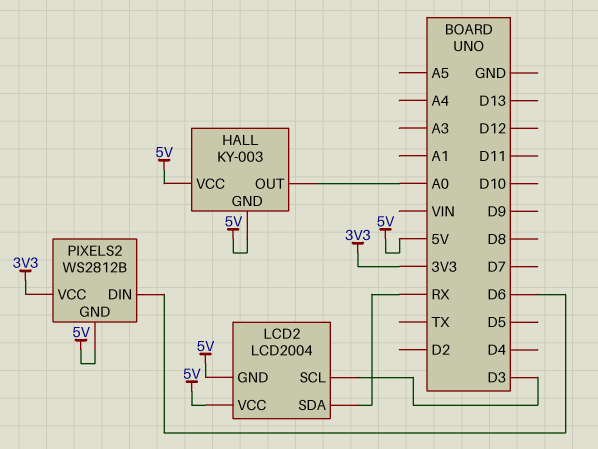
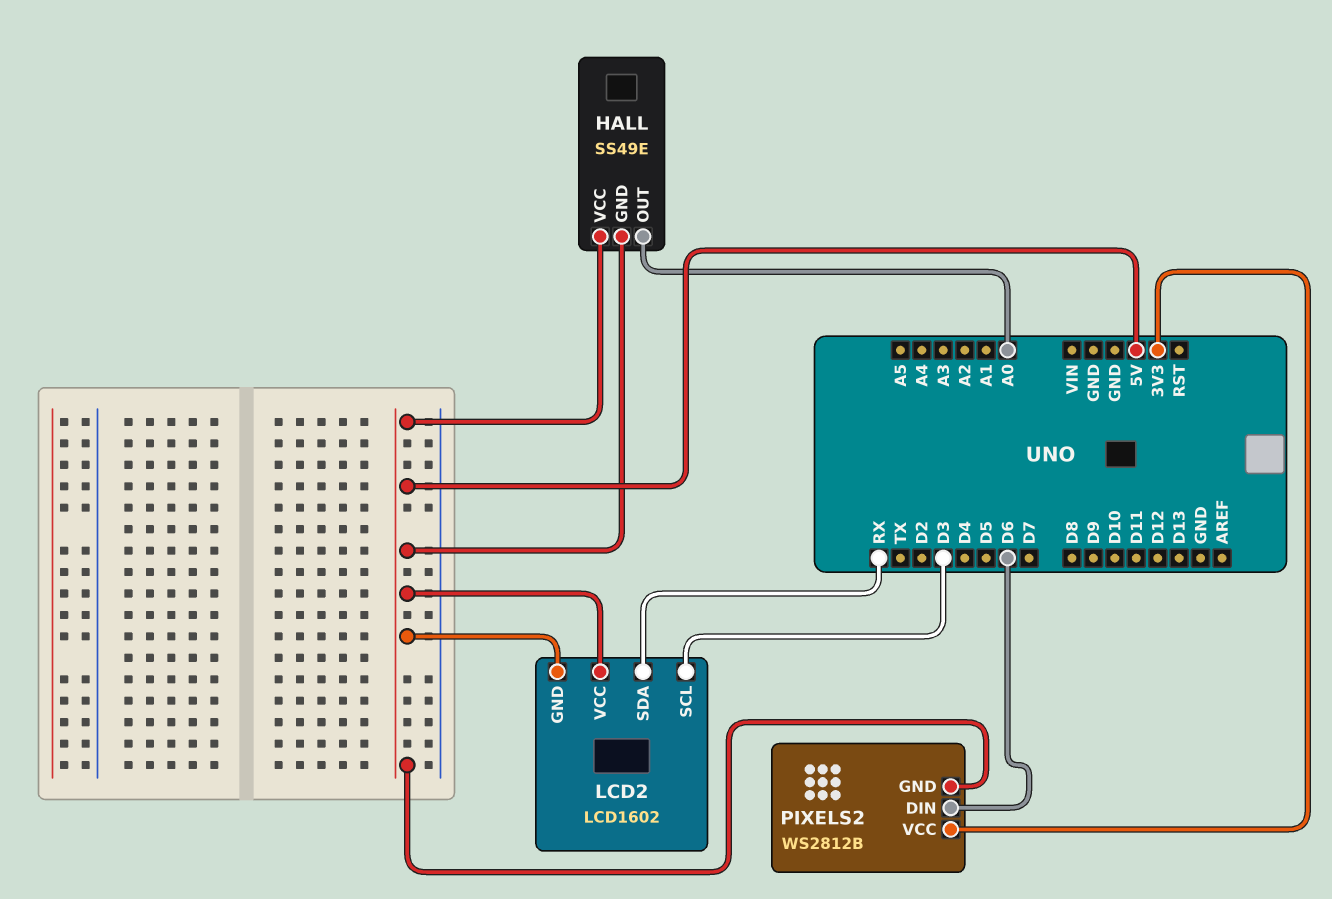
HALL: KY-003 -> SS49E
LCD2: LCD2004 -> LCD1602

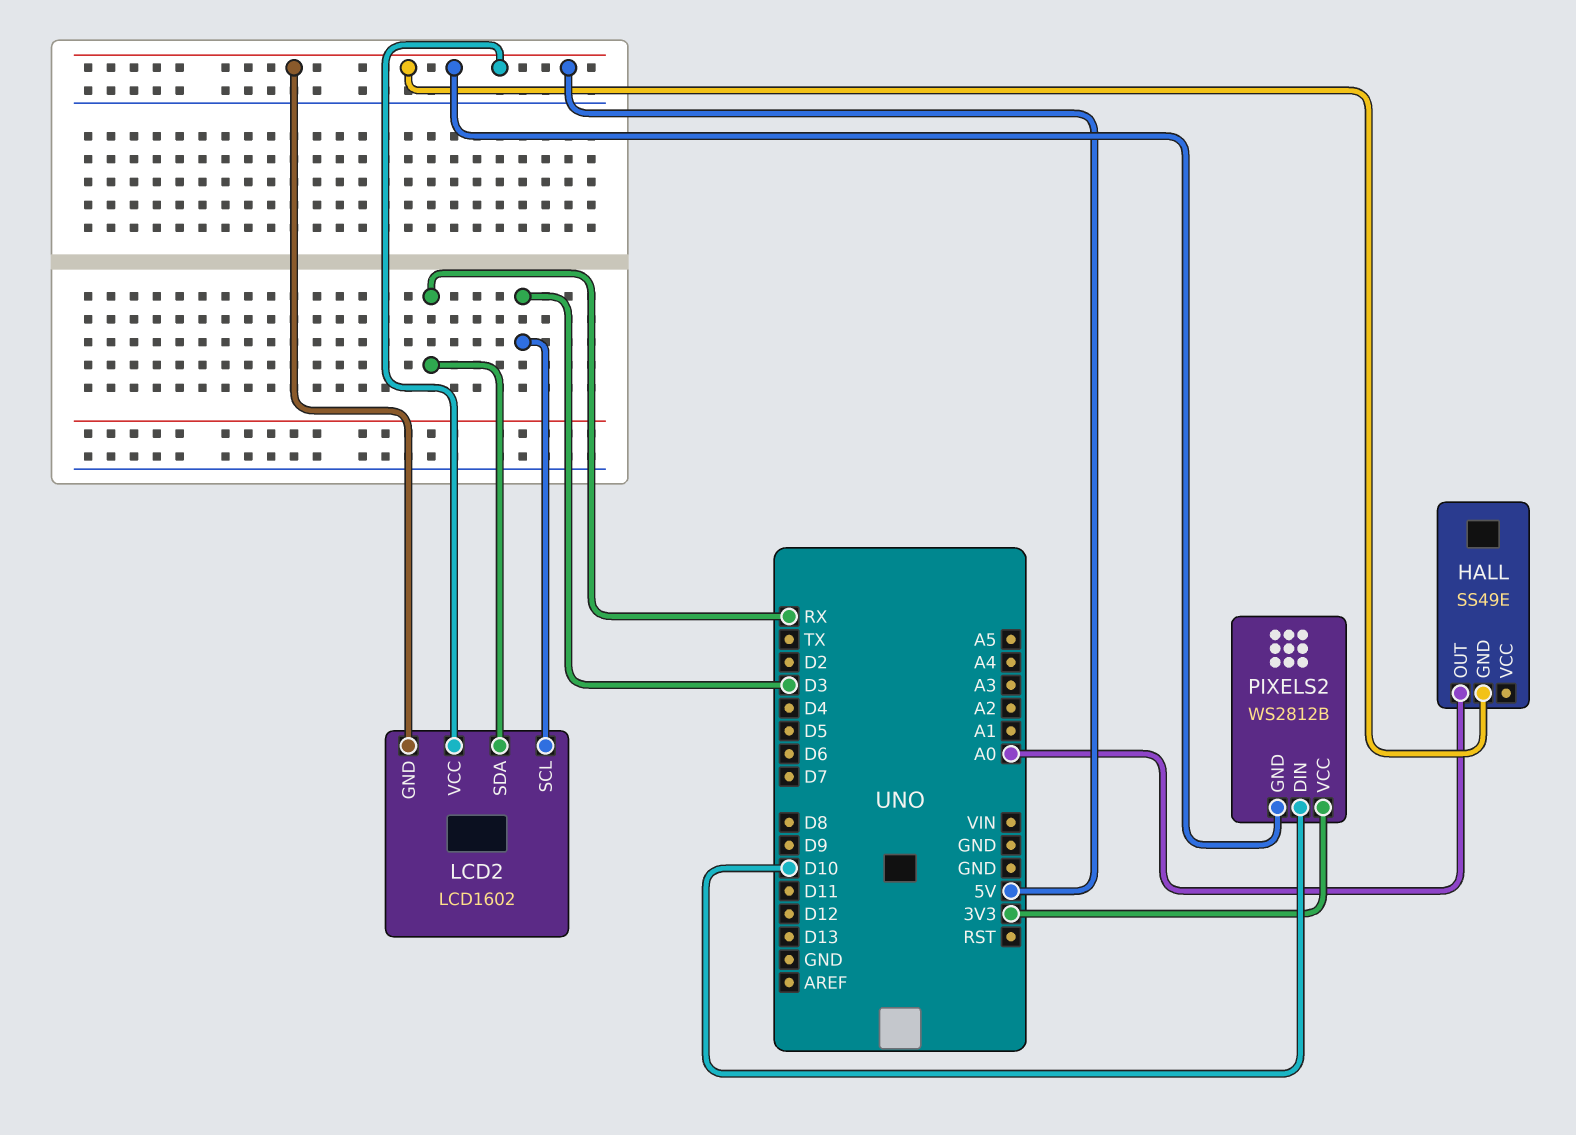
HALL pin VCC: 5V -> none
PIXELS2 pin DIN: D6 -> D10

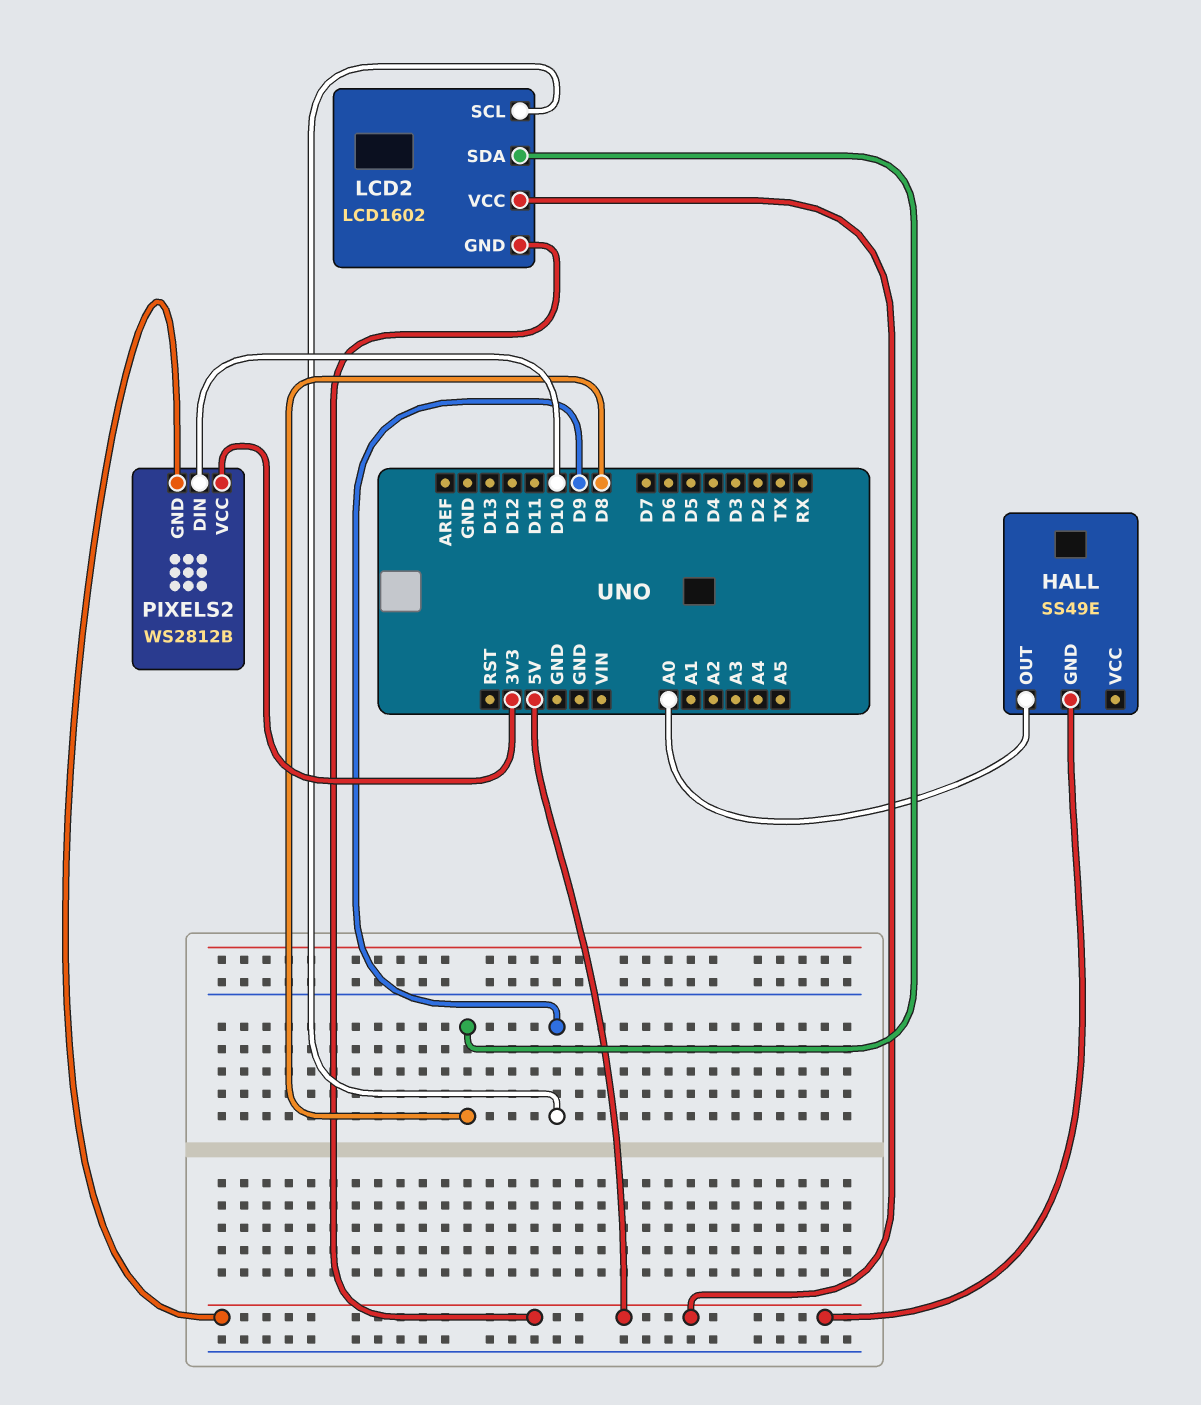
LCD2 pin SCL: D3 -> D9
LCD2 pin SDA: RX -> D8

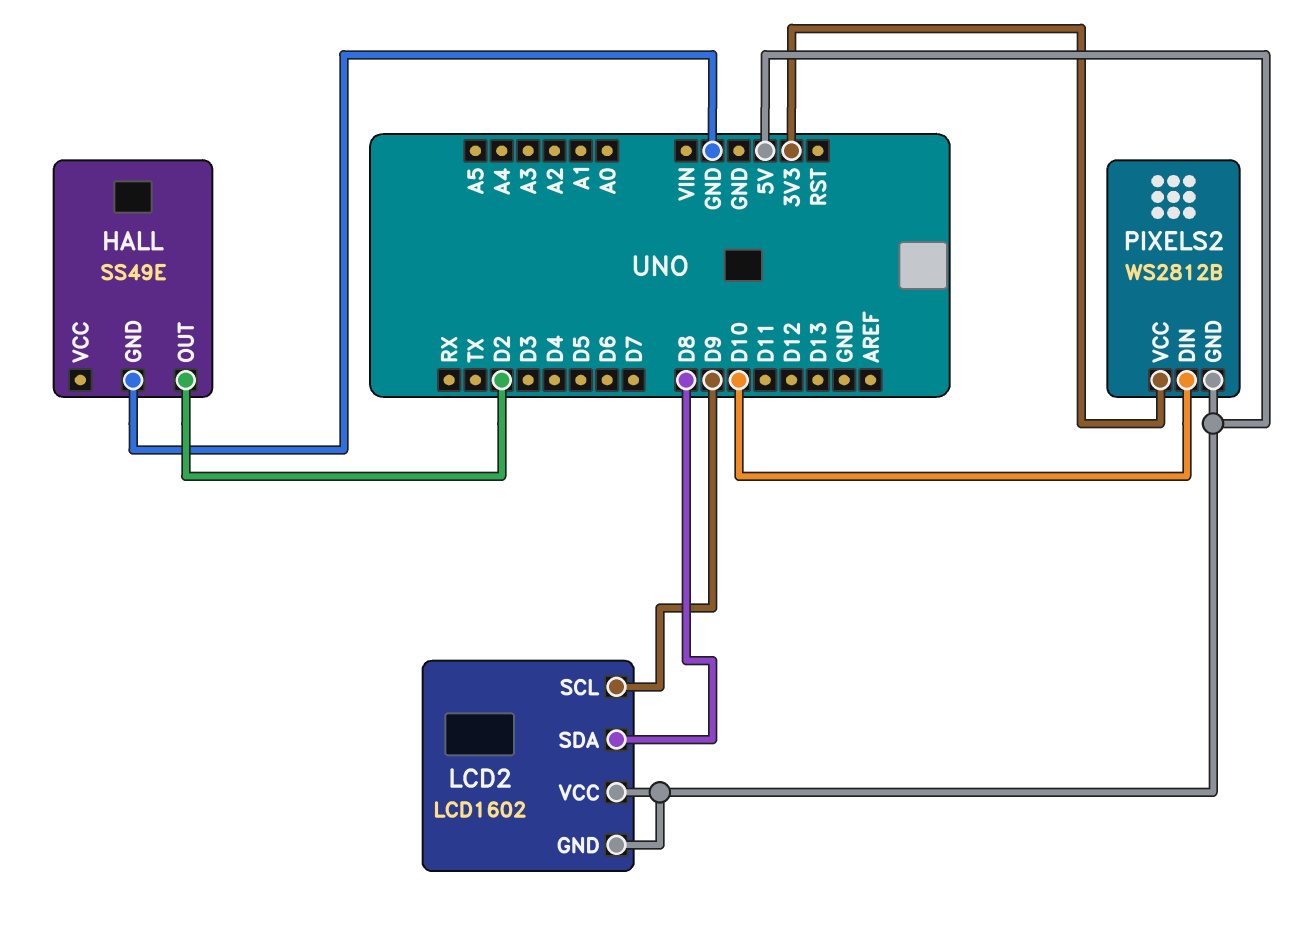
HALL pin GND: 5V -> GND
HALL pin OUT: A0 -> D2

